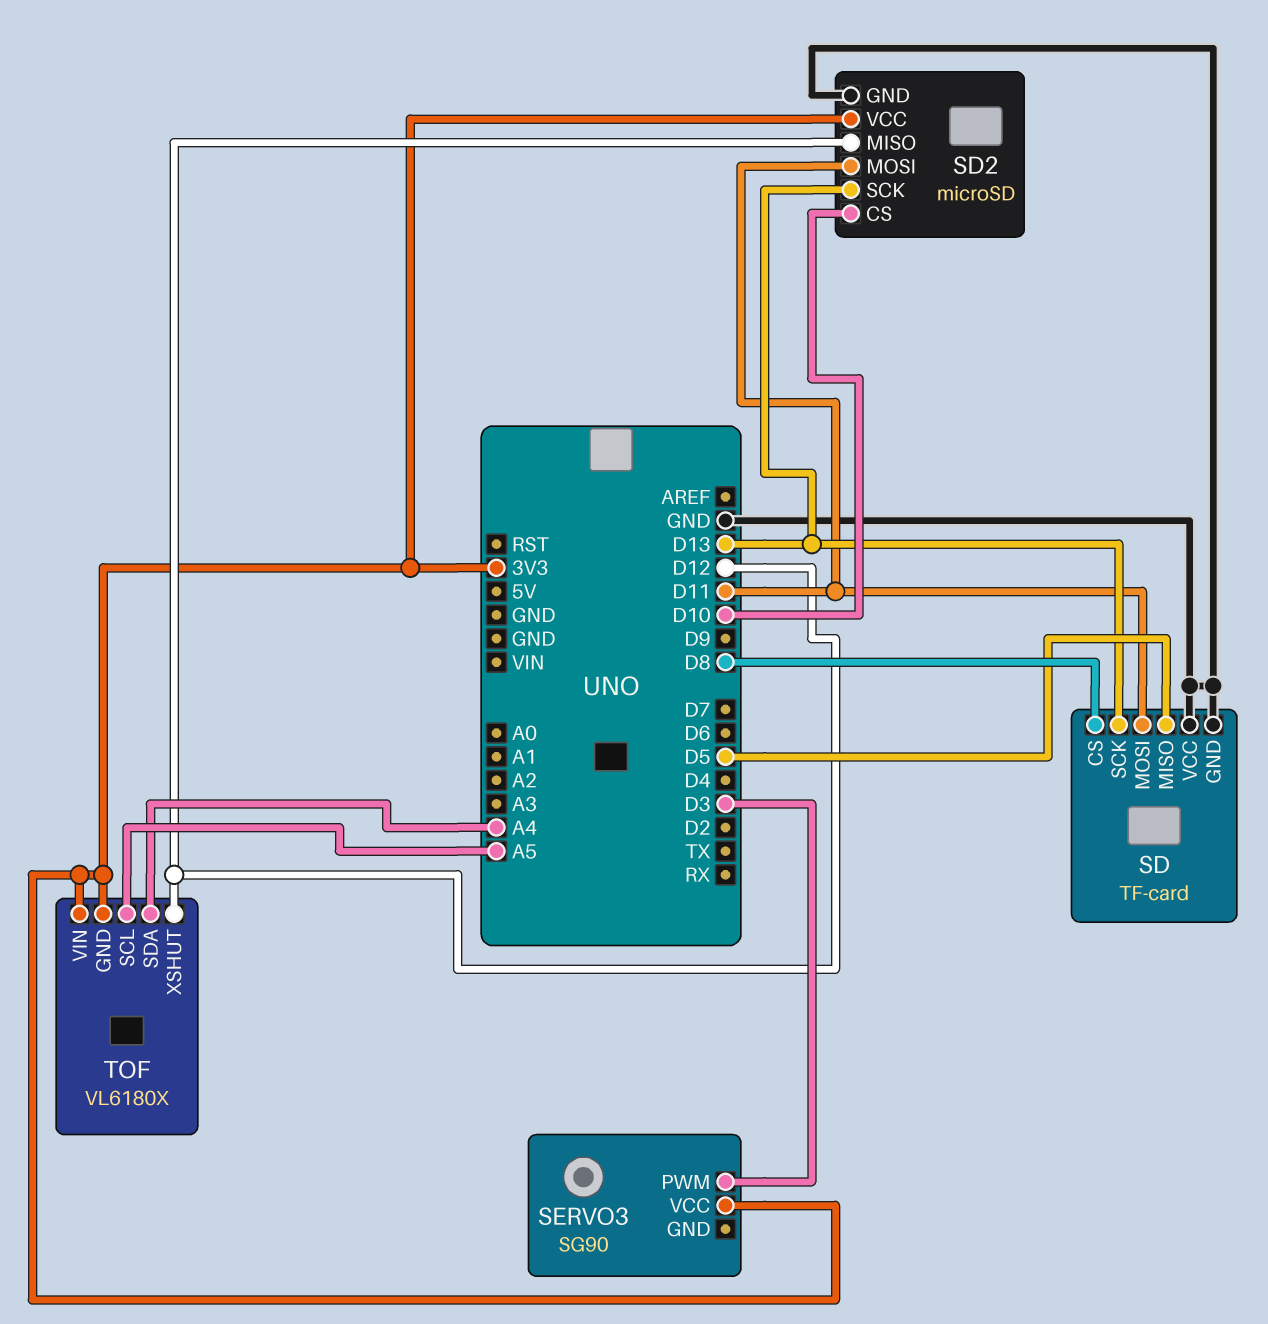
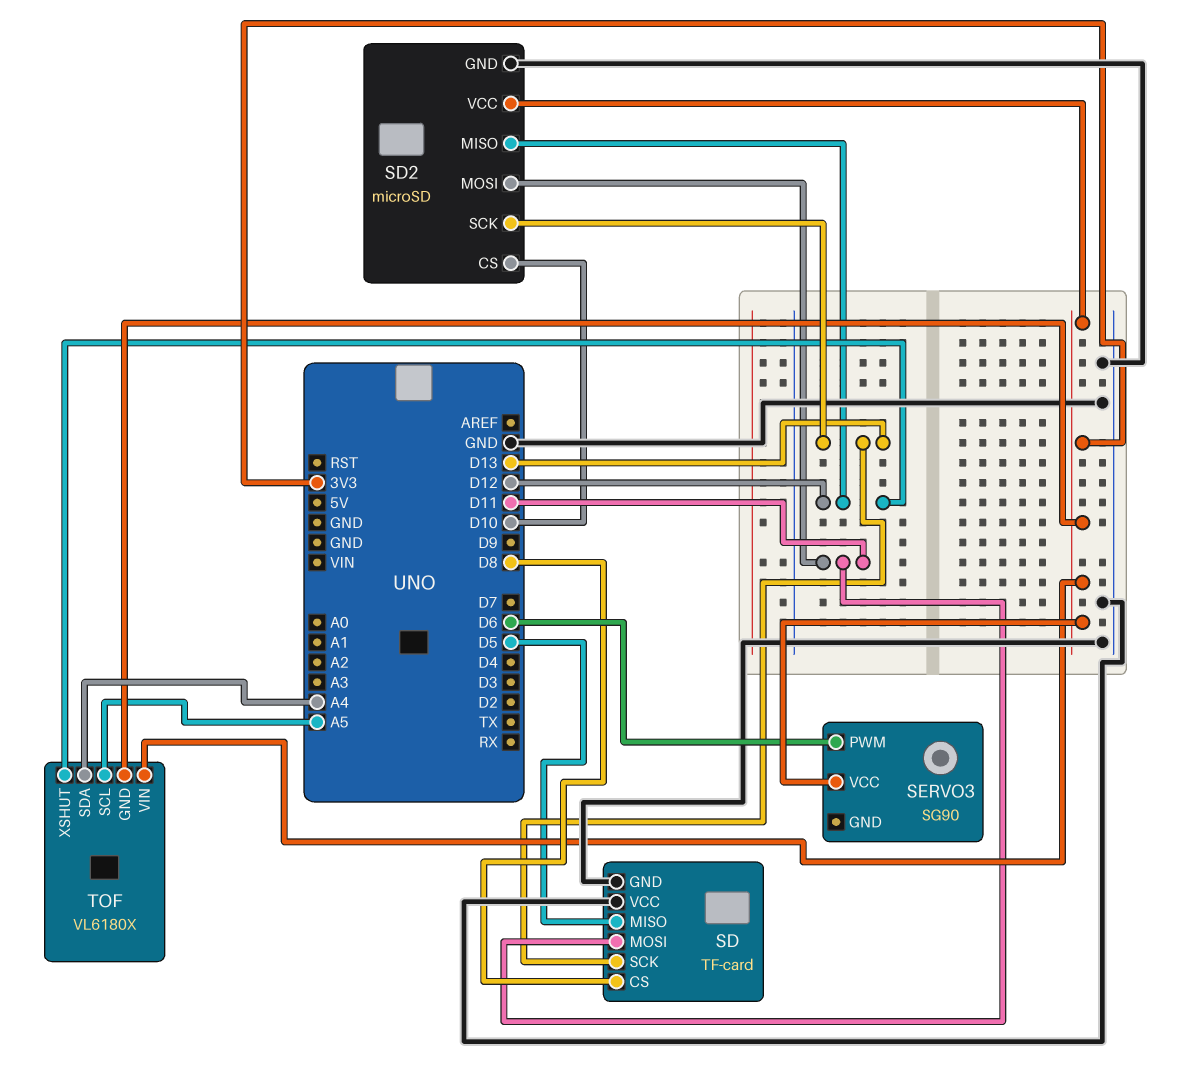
SERVO3 pin PWM: D3 -> D6

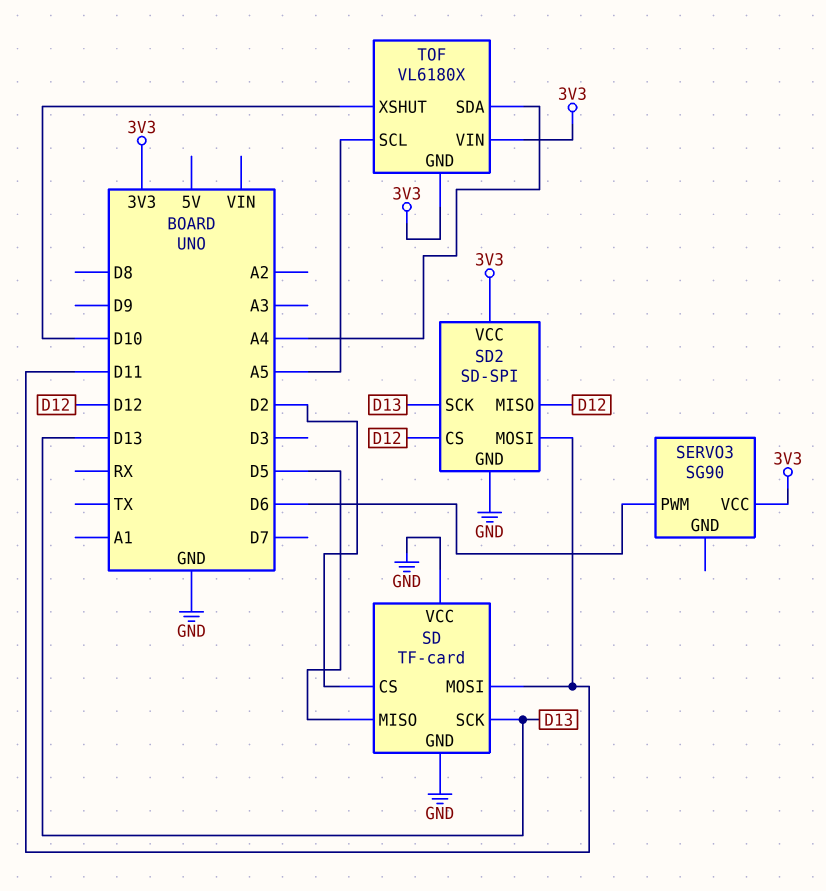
SD pin CS: D8 -> D2
SD2: microSD -> SD-SPI
SD2 pin CS: D10 -> D12
TOF pin XSHUT: D12 -> D10

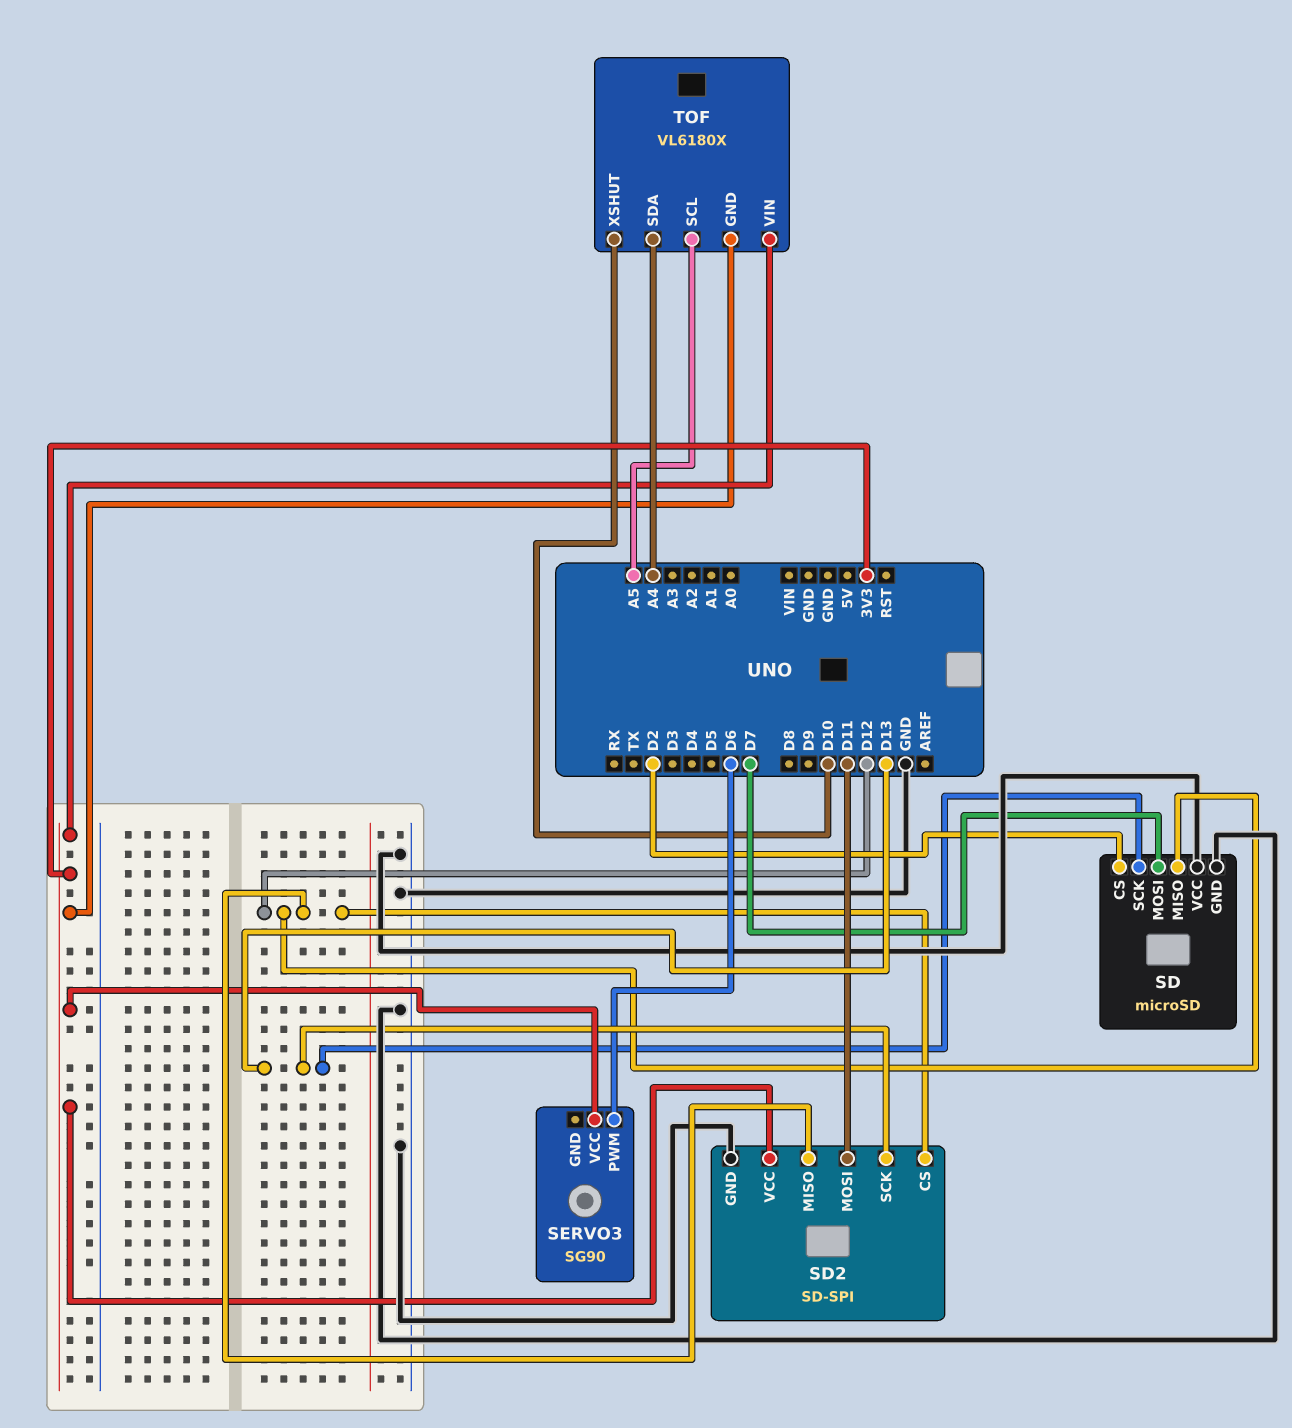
SD: TF-card -> microSD
SD pin MISO: D5 -> D12
SD pin MOSI: D11 -> D7

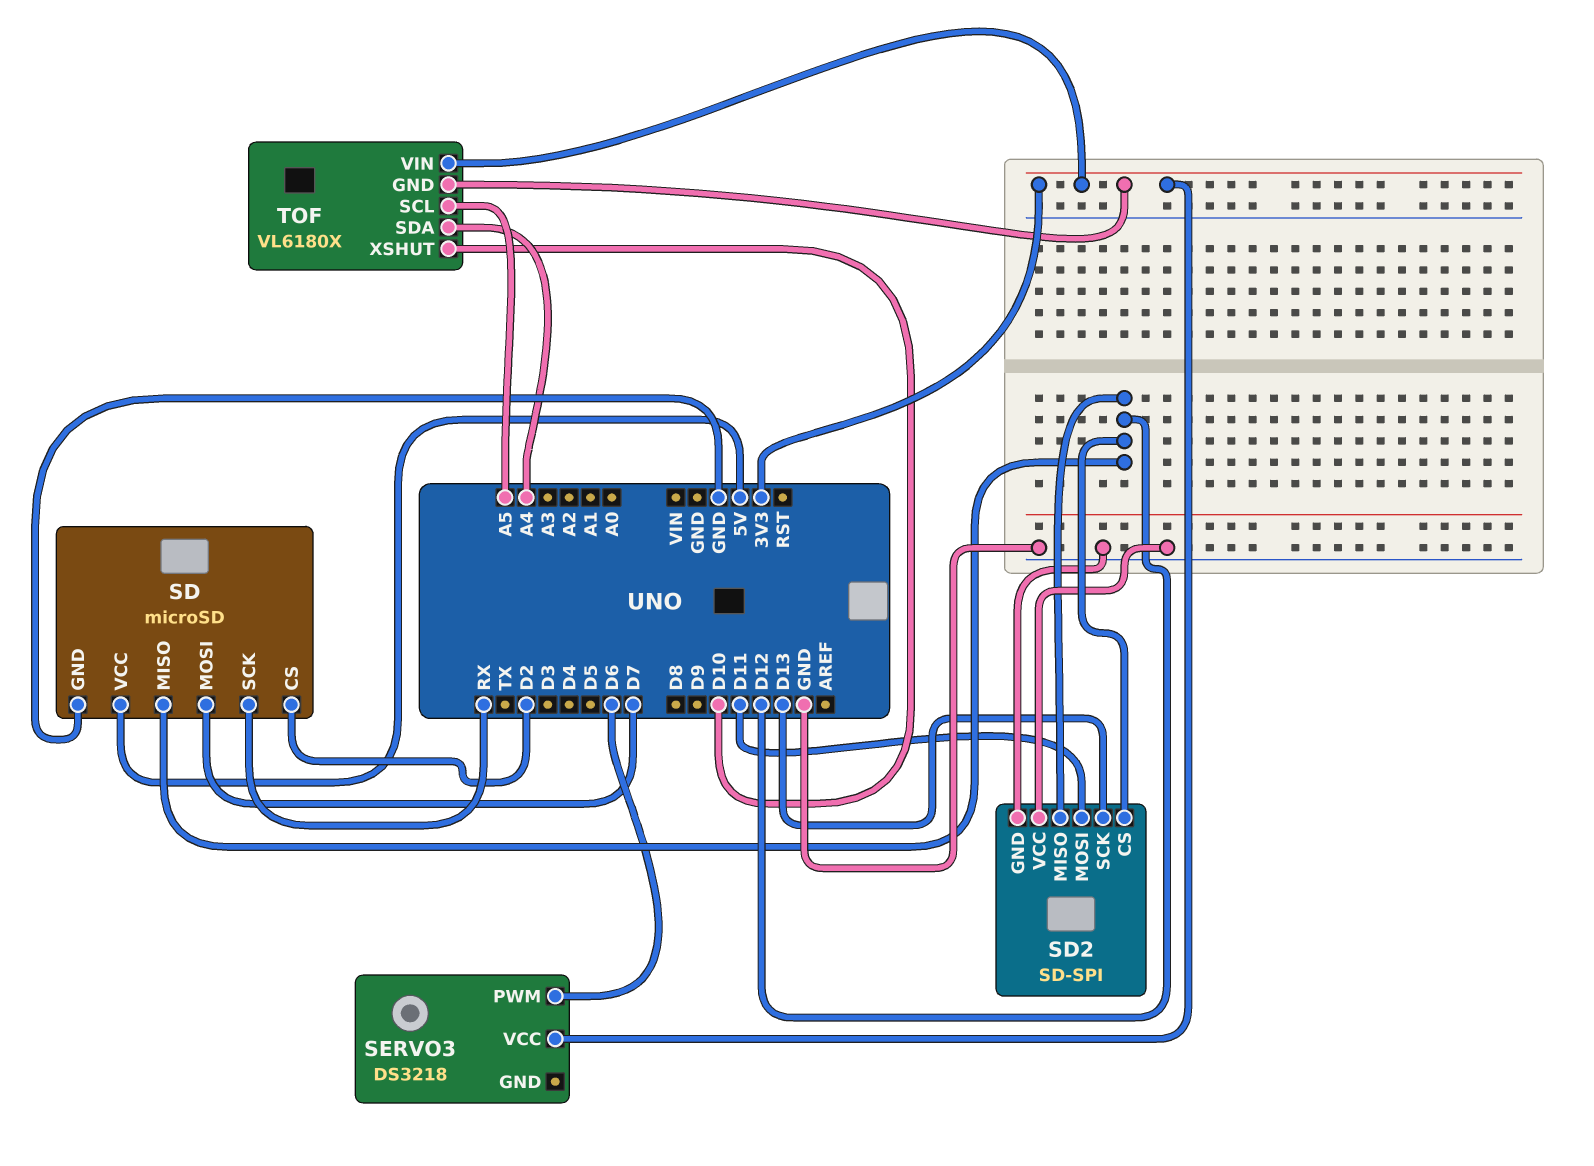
SD pin SCK: D13 -> RX
SD pin VCC: GND -> 5V
SD2 pin VCC: 3V3 -> GND
SERVO3: SG90 -> DS3218

